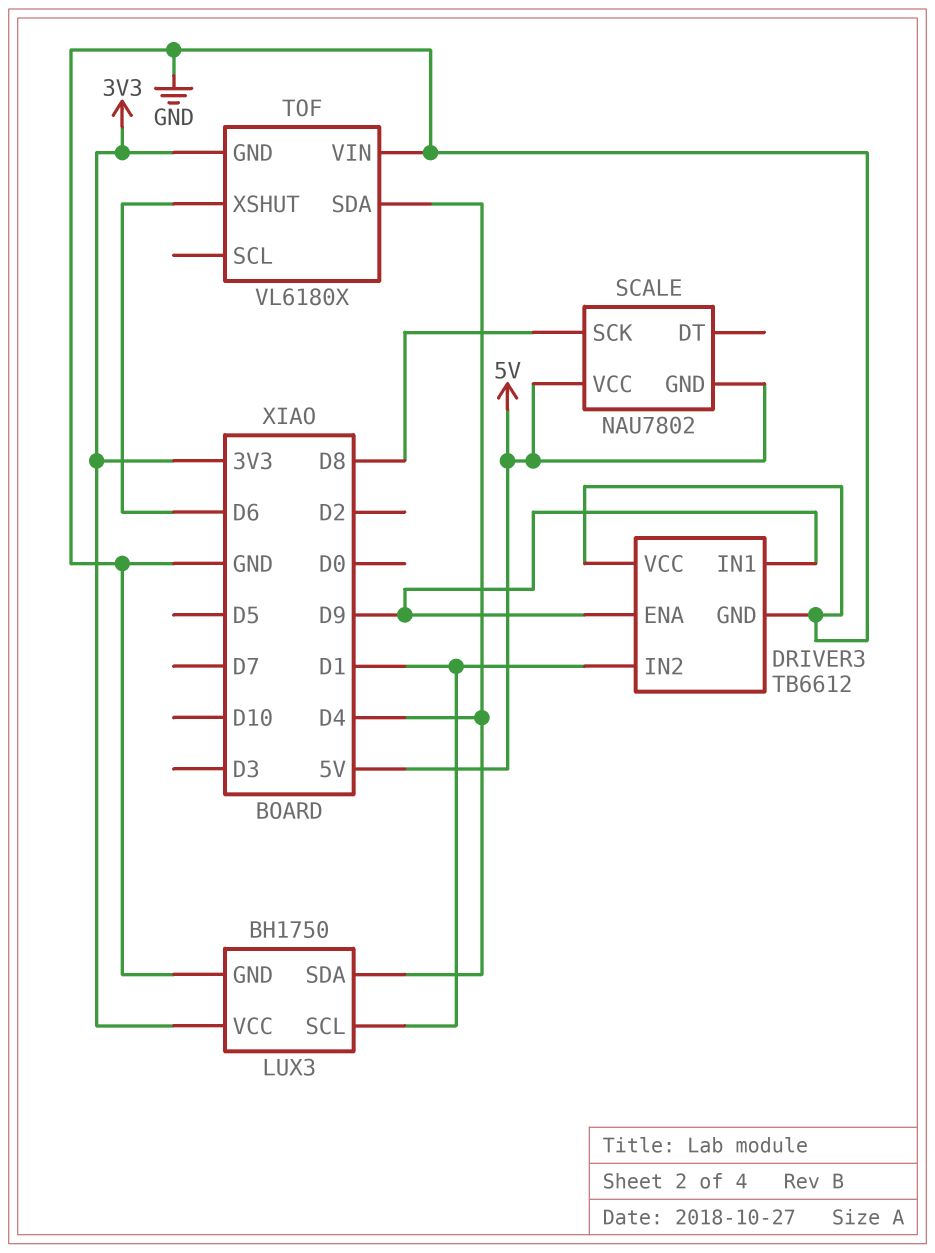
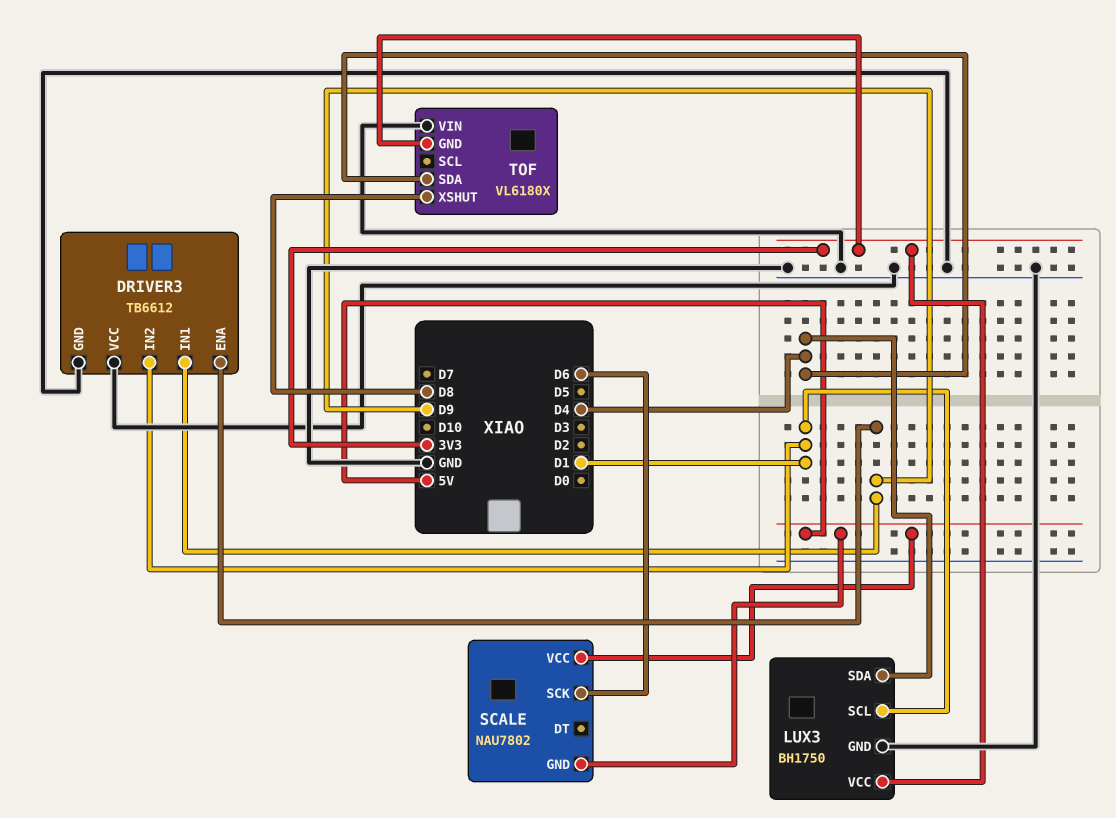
SCALE pin SCK: D8 -> D6
TOF pin XSHUT: D6 -> D8

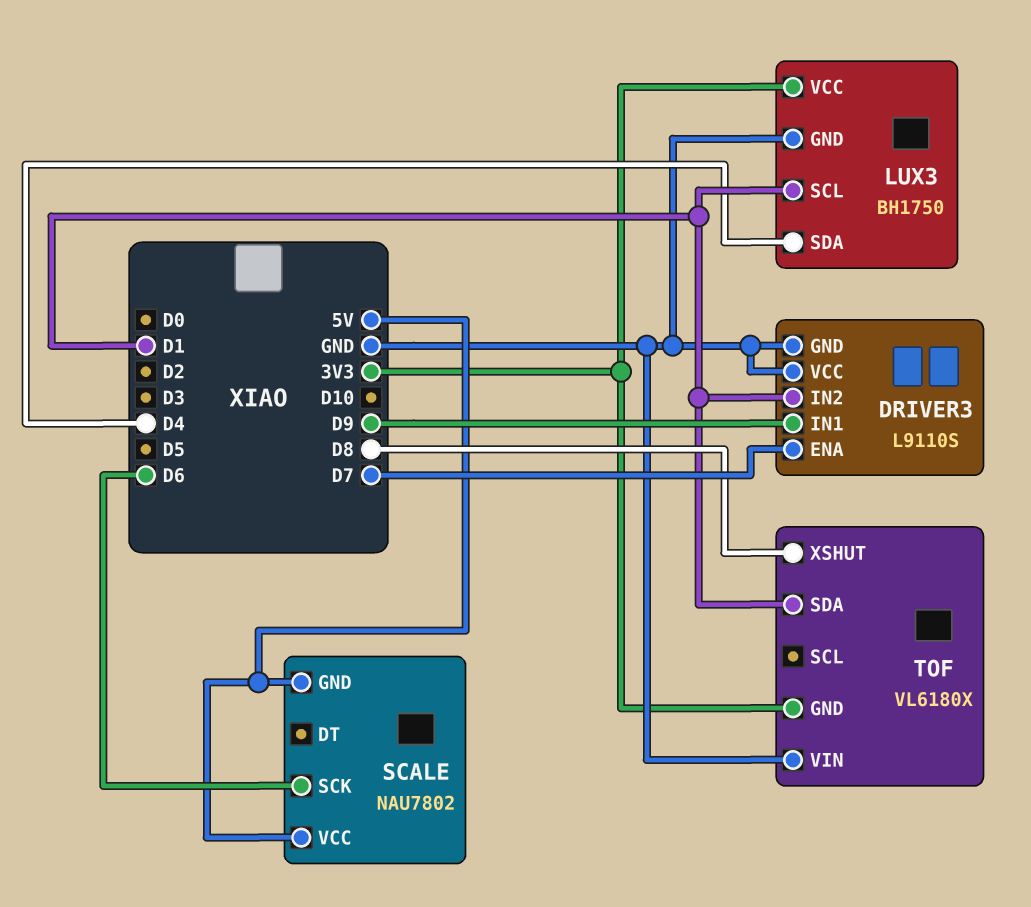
DRIVER3: TB6612 -> L9110S
DRIVER3 pin ENA: D9 -> D7
TOF pin SDA: D4 -> D1

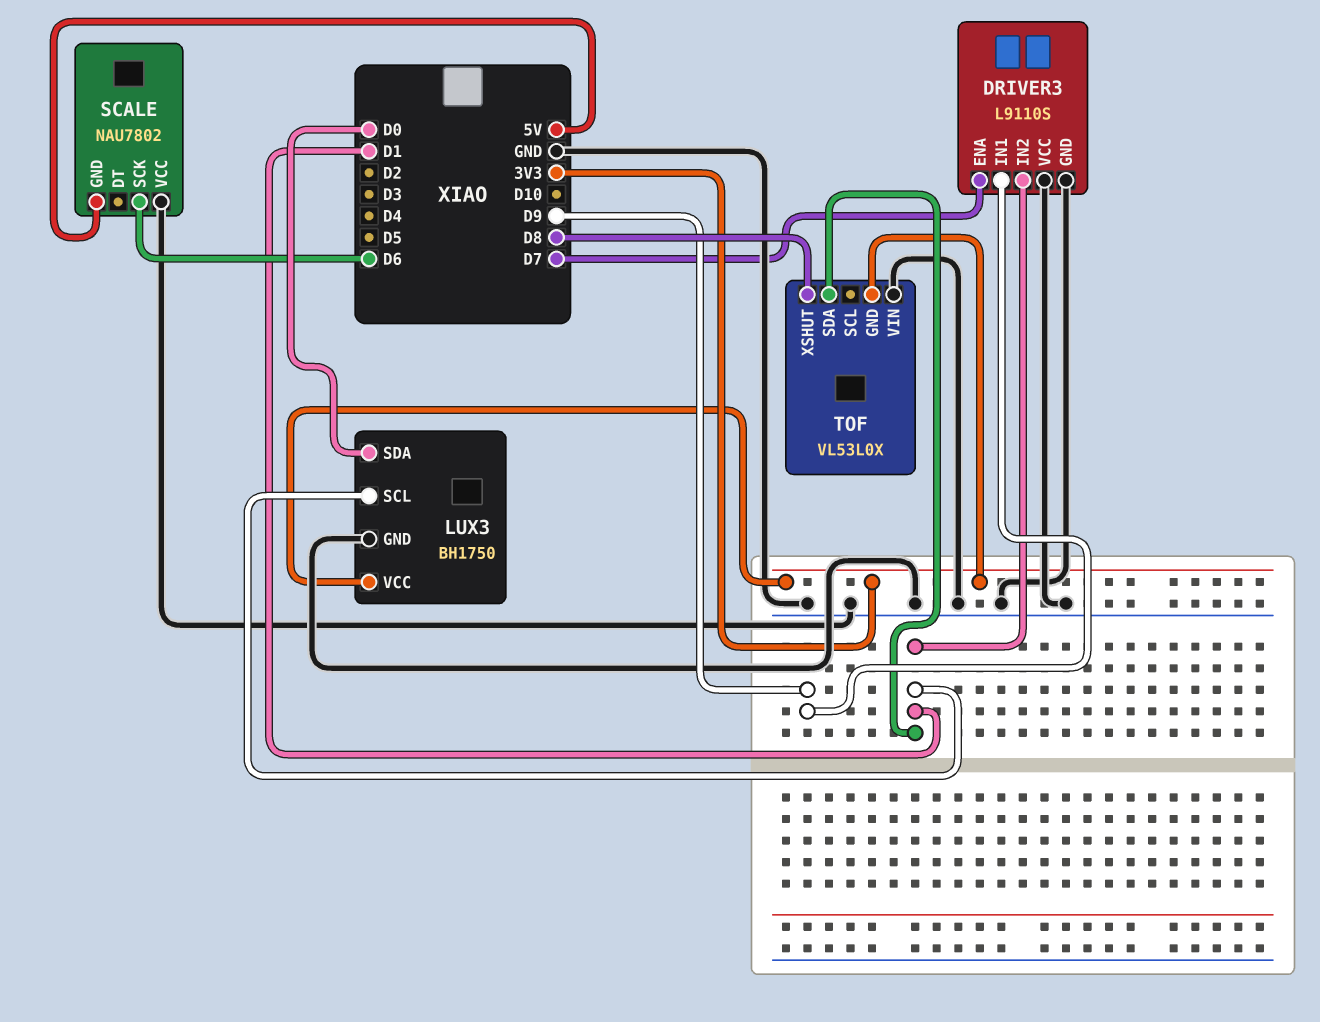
LUX3 pin SDA: D4 -> D0
SCALE pin VCC: 5V -> GND
TOF: VL6180X -> VL53L0X

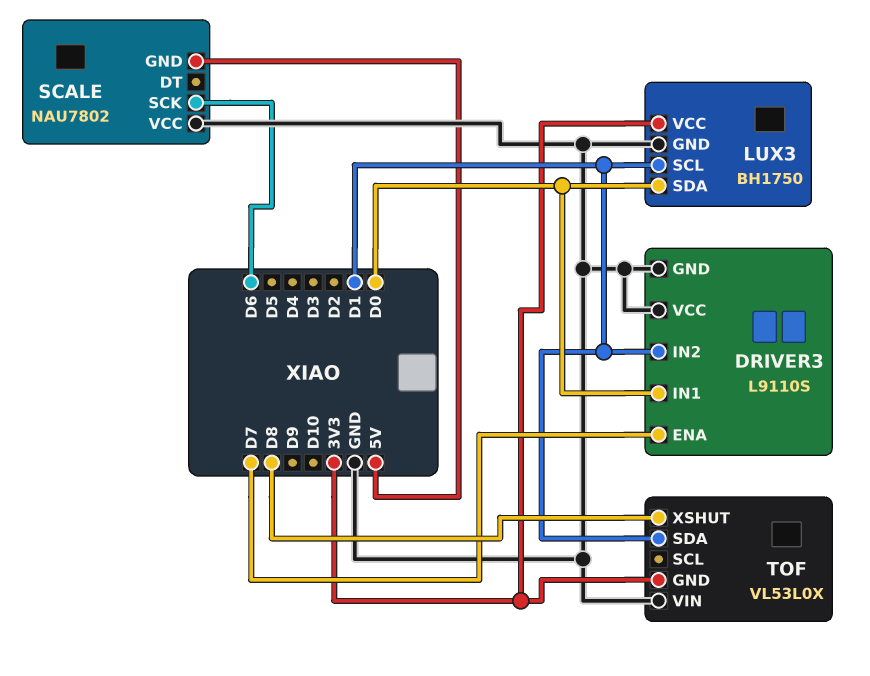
DRIVER3 pin IN1: D9 -> D0

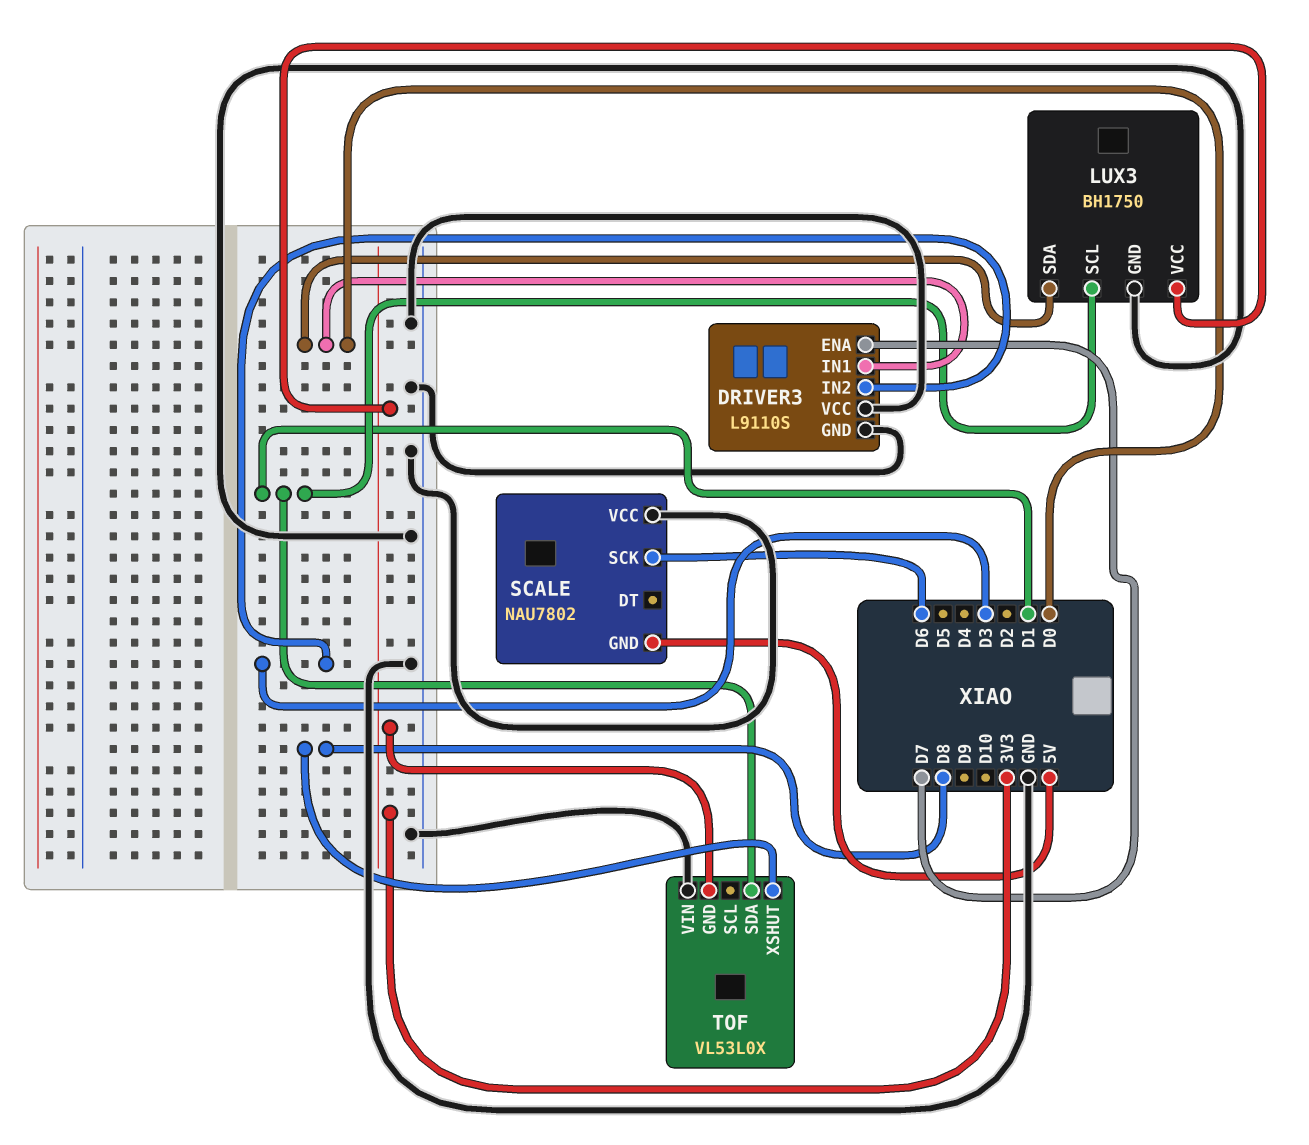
DRIVER3 pin IN2: D1 -> D3

